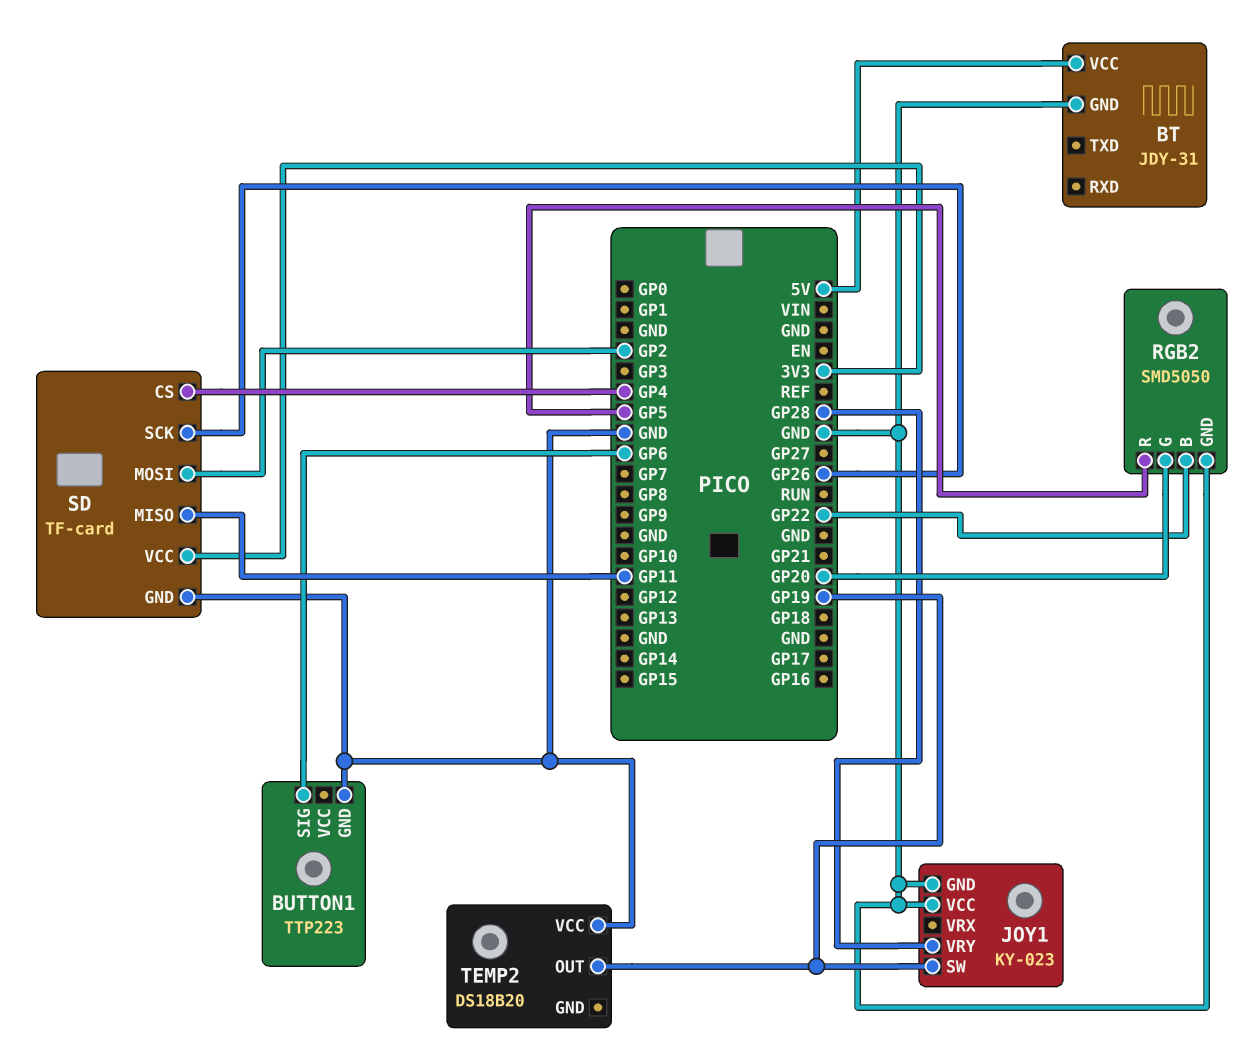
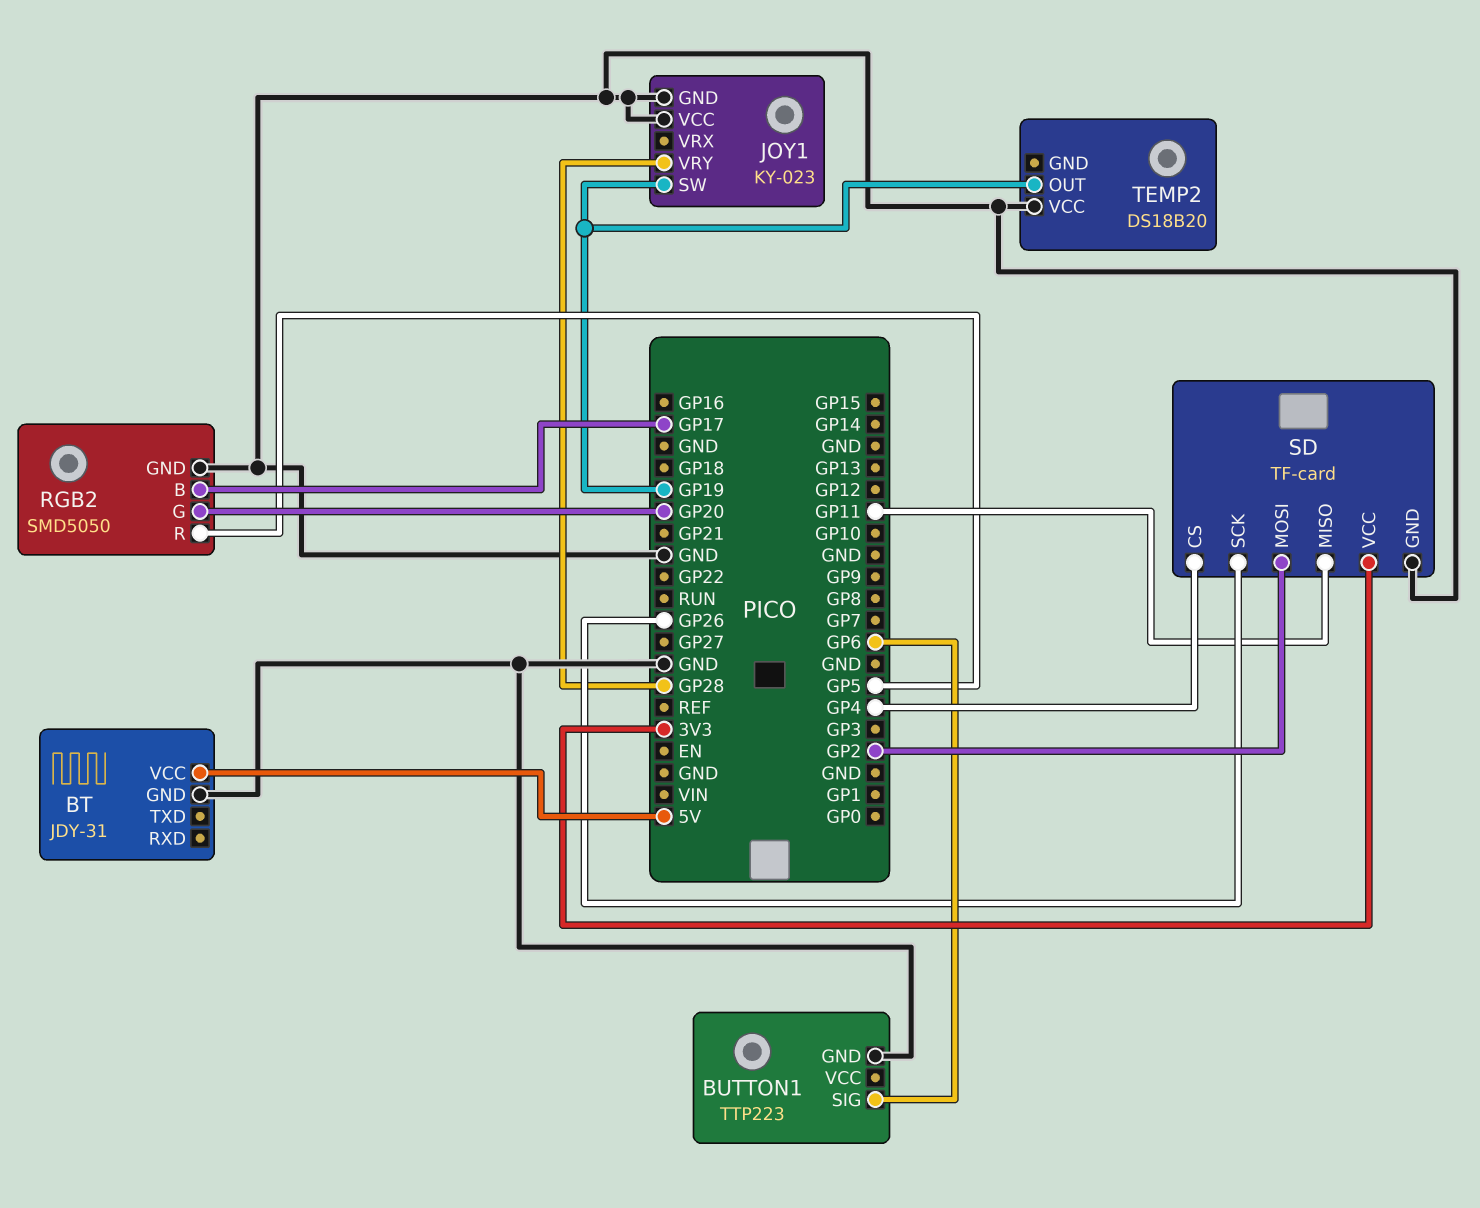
RGB2 pin B: GP22 -> GP17

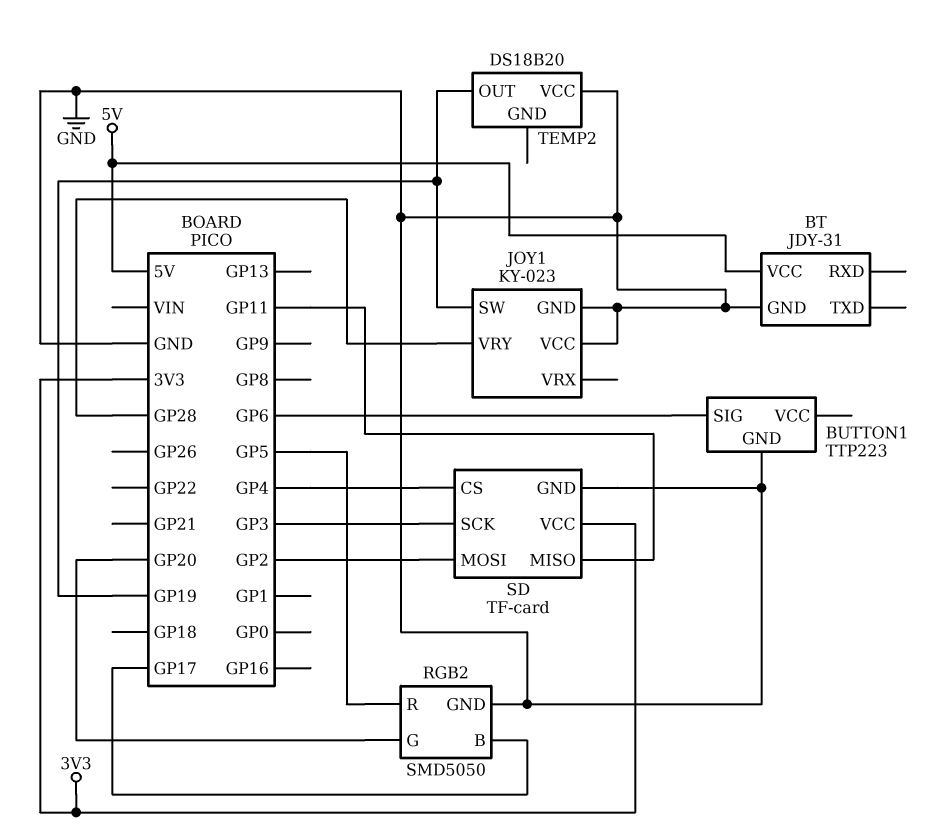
SD pin SCK: GP26 -> GP3

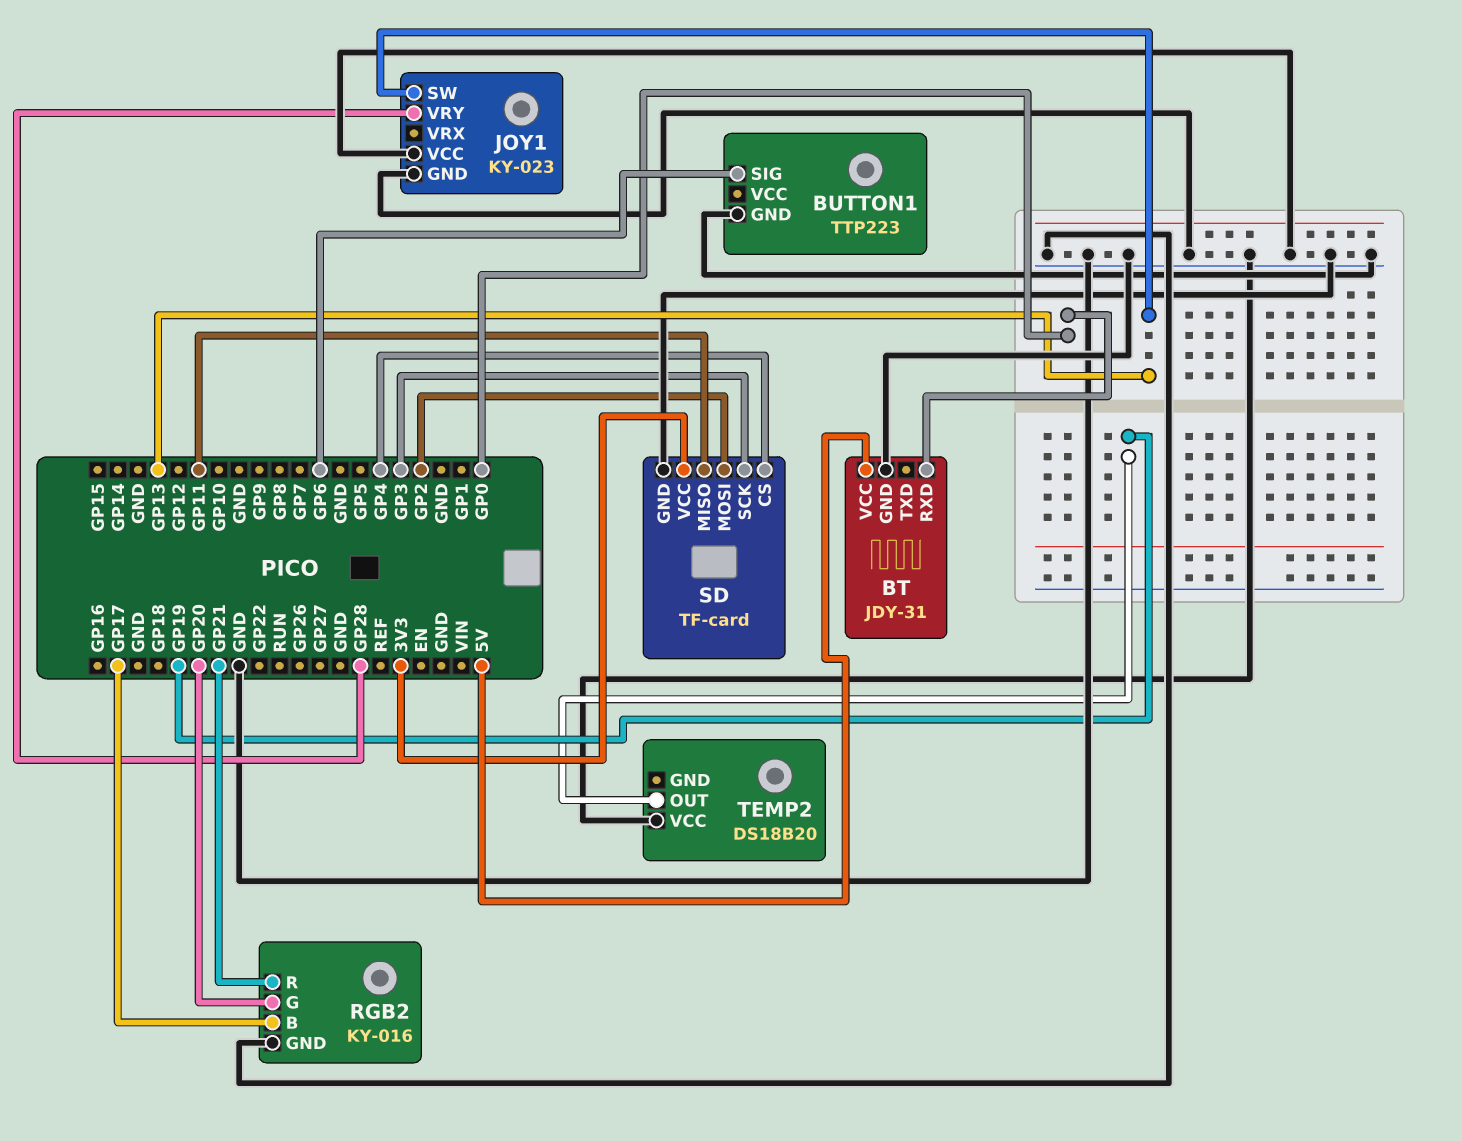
BT pin RXD: none -> GP0
JOY1 pin SW: GP19 -> GP13
RGB2: SMD5050 -> KY-016
RGB2 pin R: GP5 -> GP21

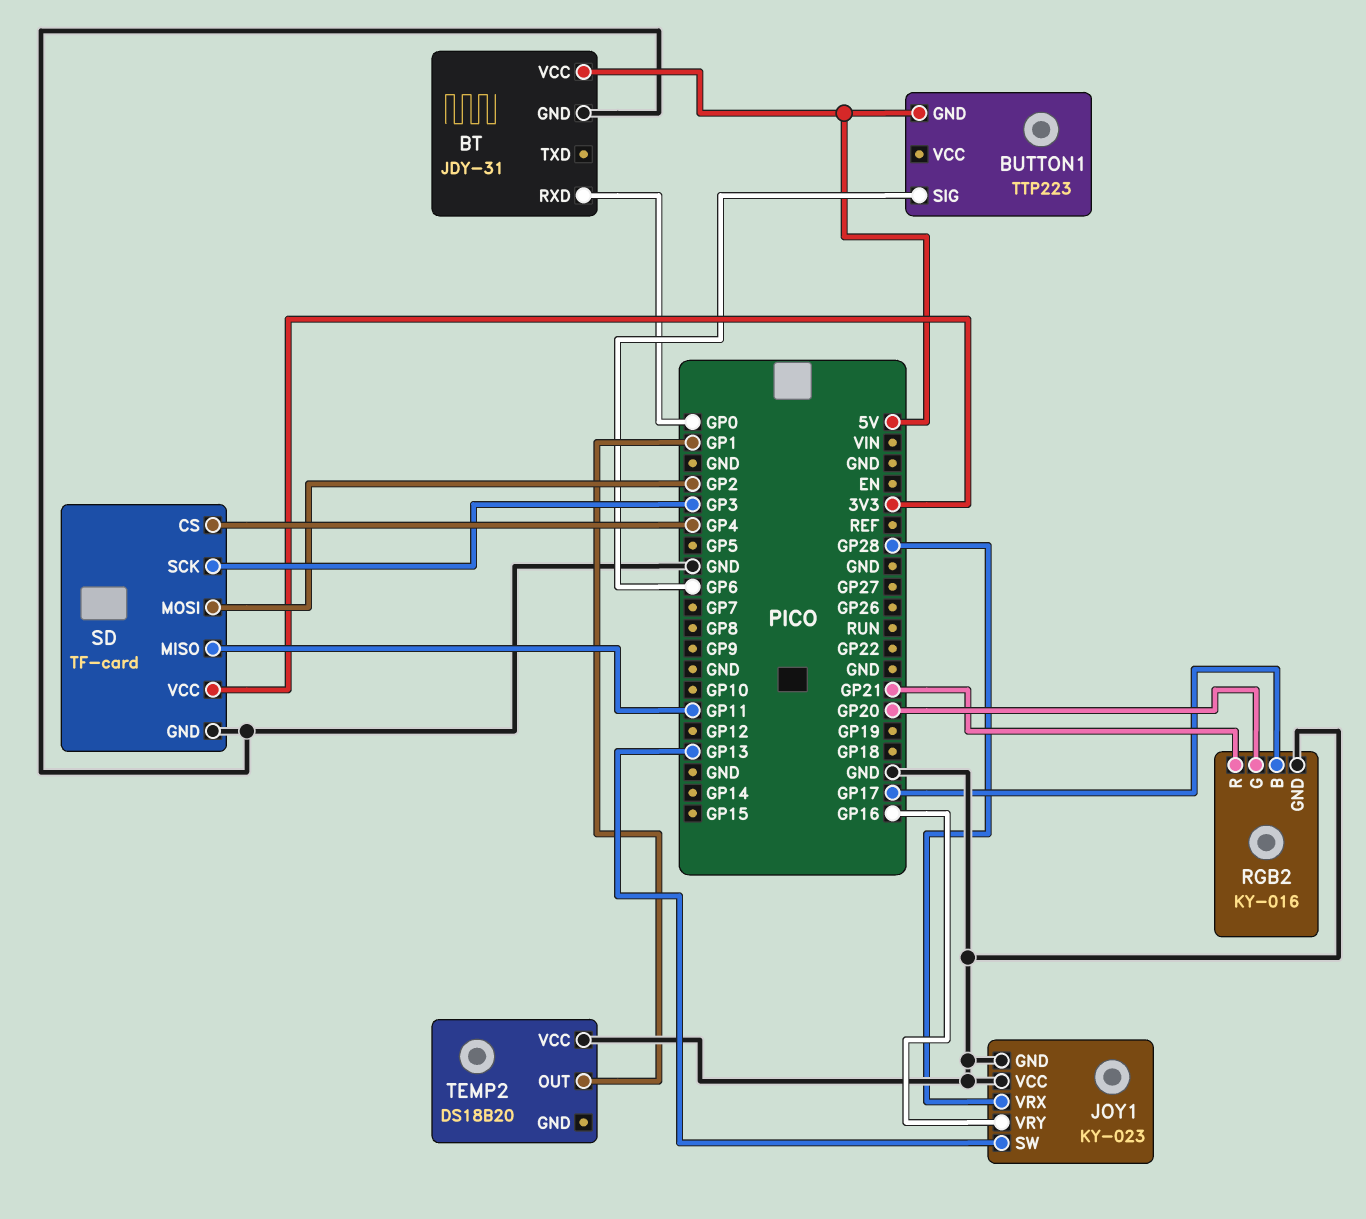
BUTTON1 pin GND: GND -> 5V
JOY1 pin VRX: none -> GP28
JOY1 pin VRY: GP28 -> GP16
TEMP2 pin OUT: GP19 -> GP1

